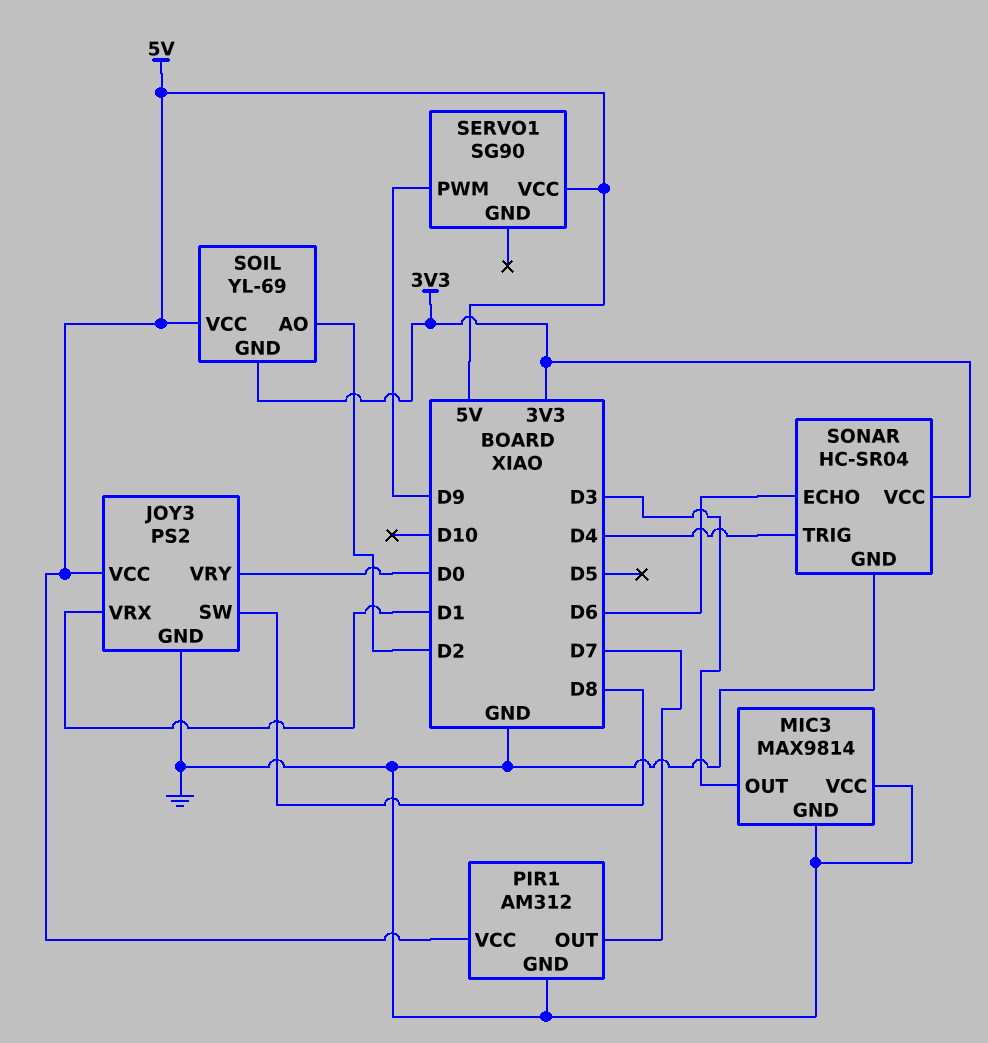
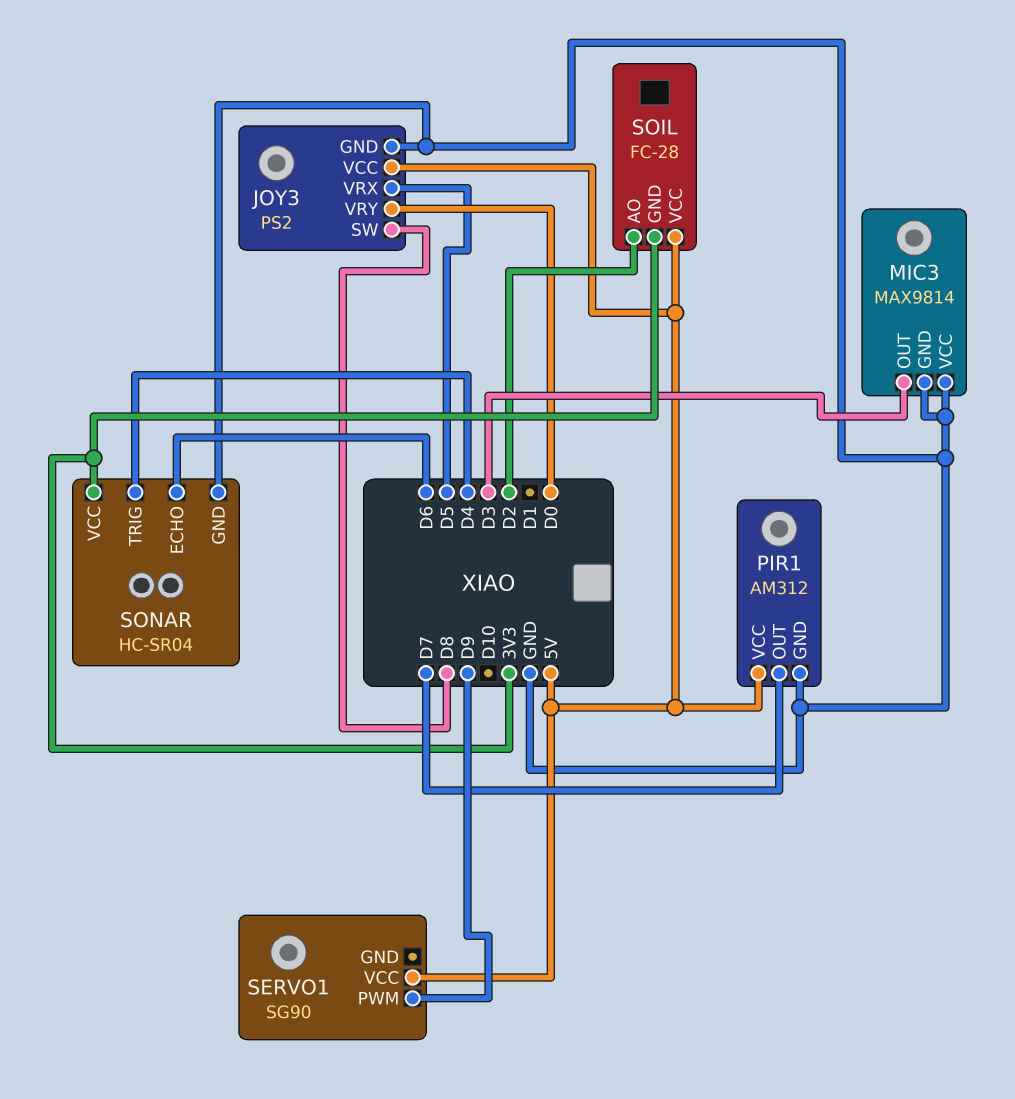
JOY3 pin VRX: D1 -> D5
SOIL: YL-69 -> FC-28

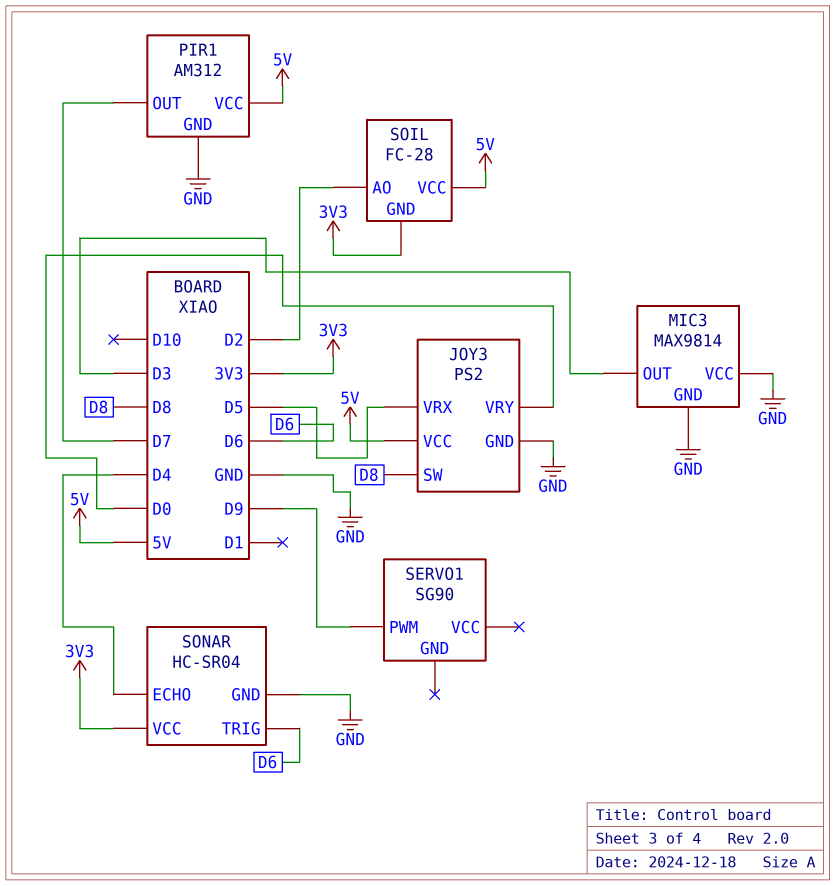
SERVO1 pin VCC: 5V -> none
SONAR pin ECHO: D6 -> D4
SONAR pin TRIG: D4 -> D6

